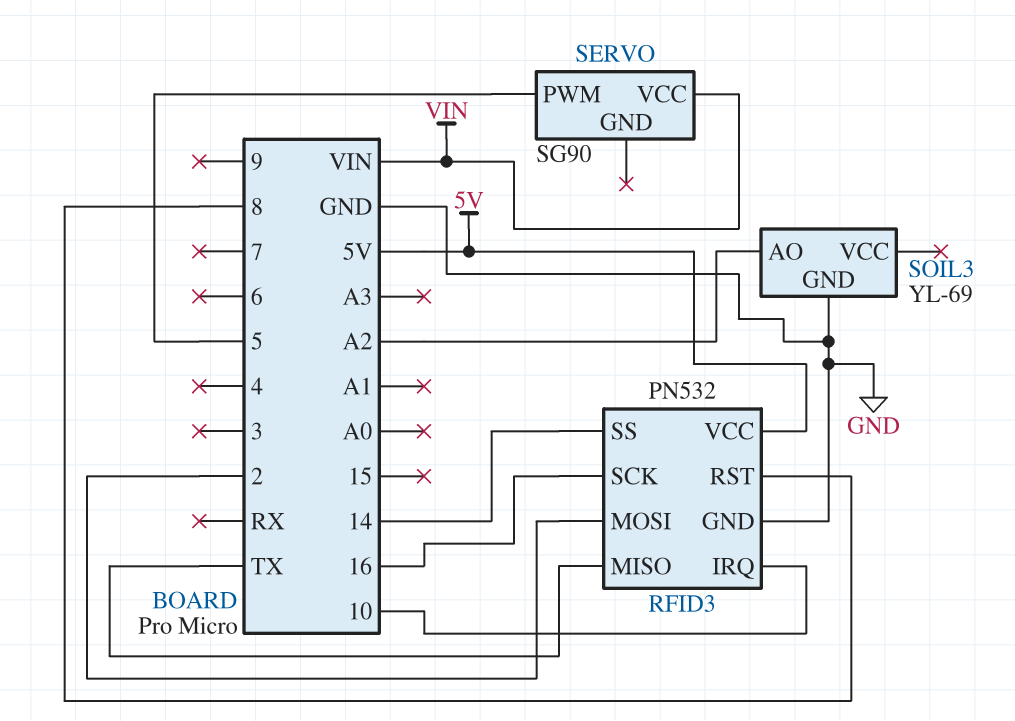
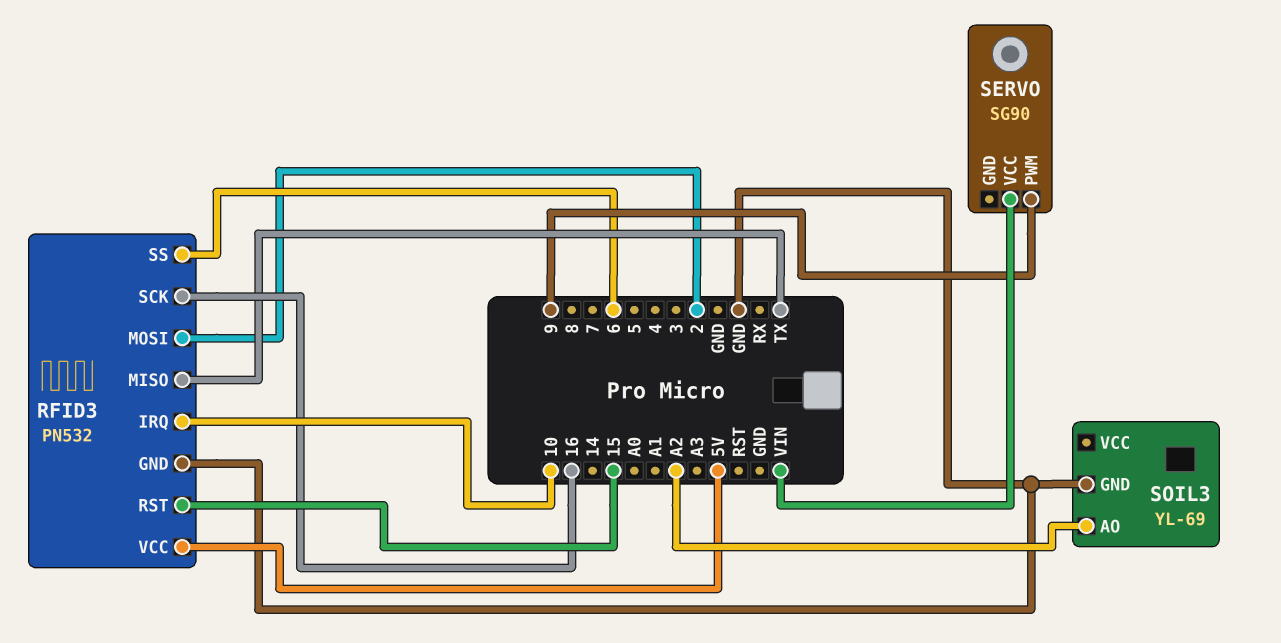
RFID3 pin RST: 8 -> 15
RFID3 pin SS: 14 -> 6
SERVO pin PWM: 5 -> 9

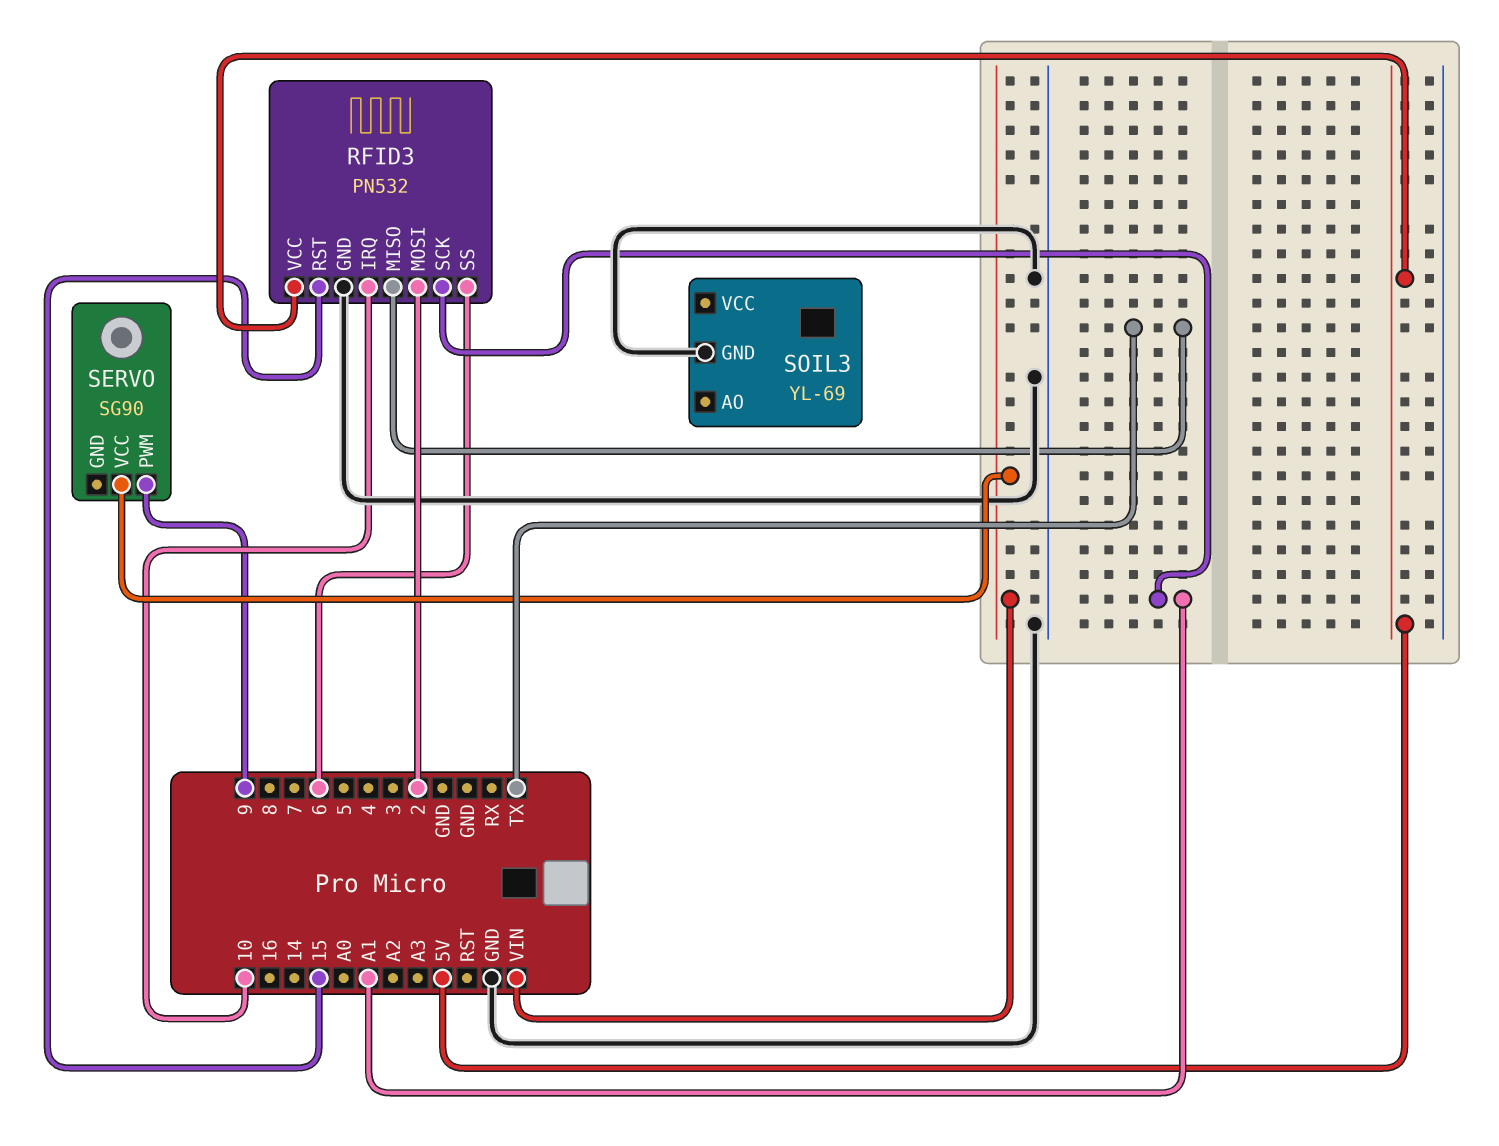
RFID3 pin SCK: 16 -> A1
SOIL3 pin AO: A2 -> none

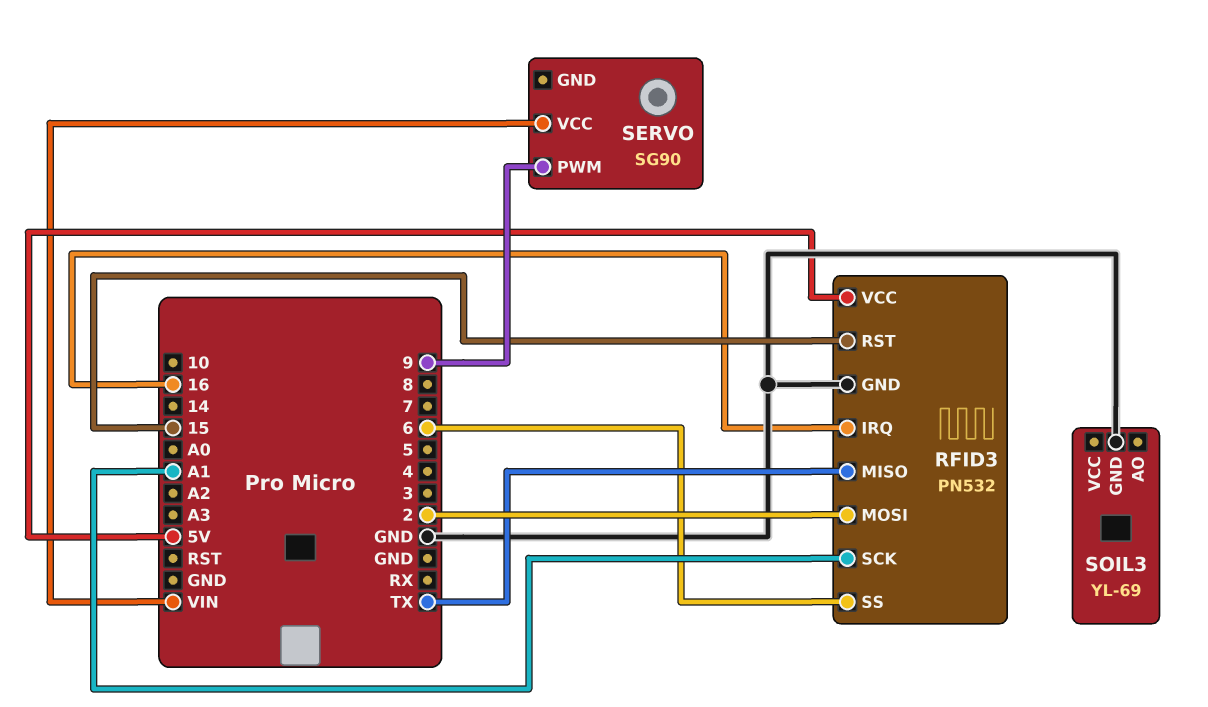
RFID3 pin IRQ: 10 -> 16

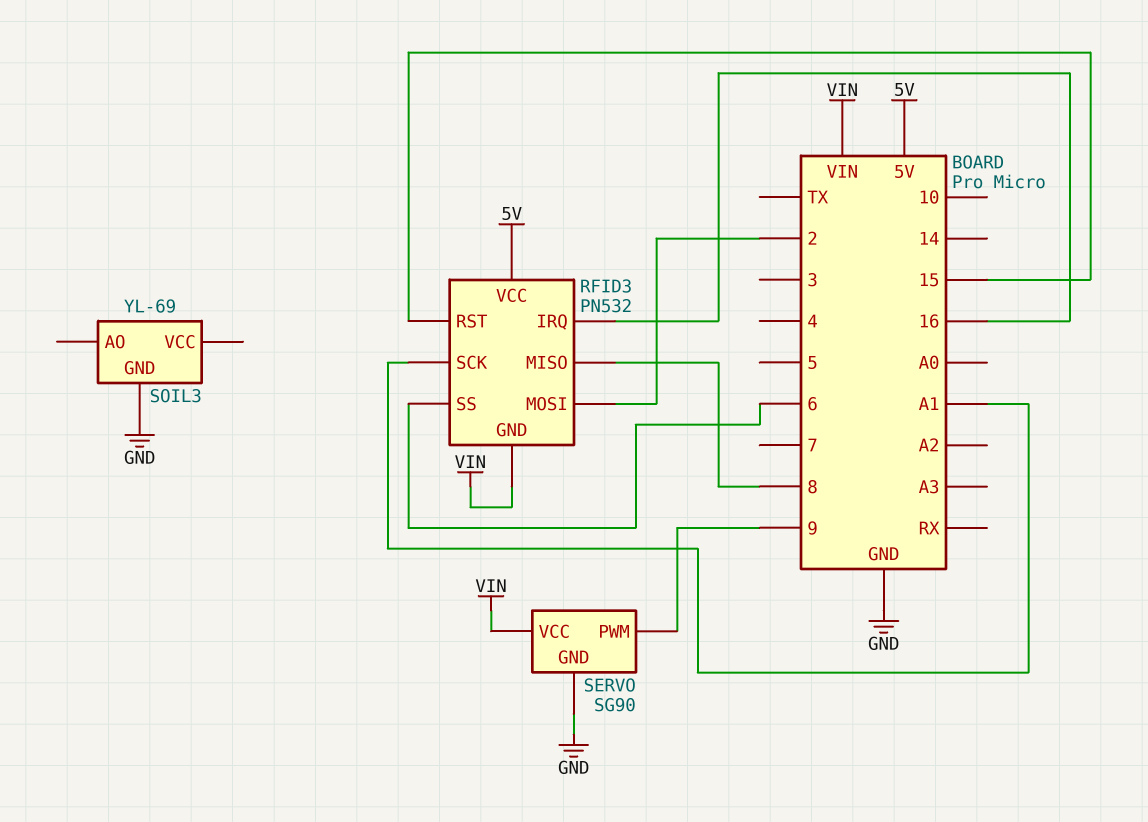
RFID3 pin GND: GND -> VIN
RFID3 pin MISO: TX -> 8
SERVO pin GND: none -> GND

